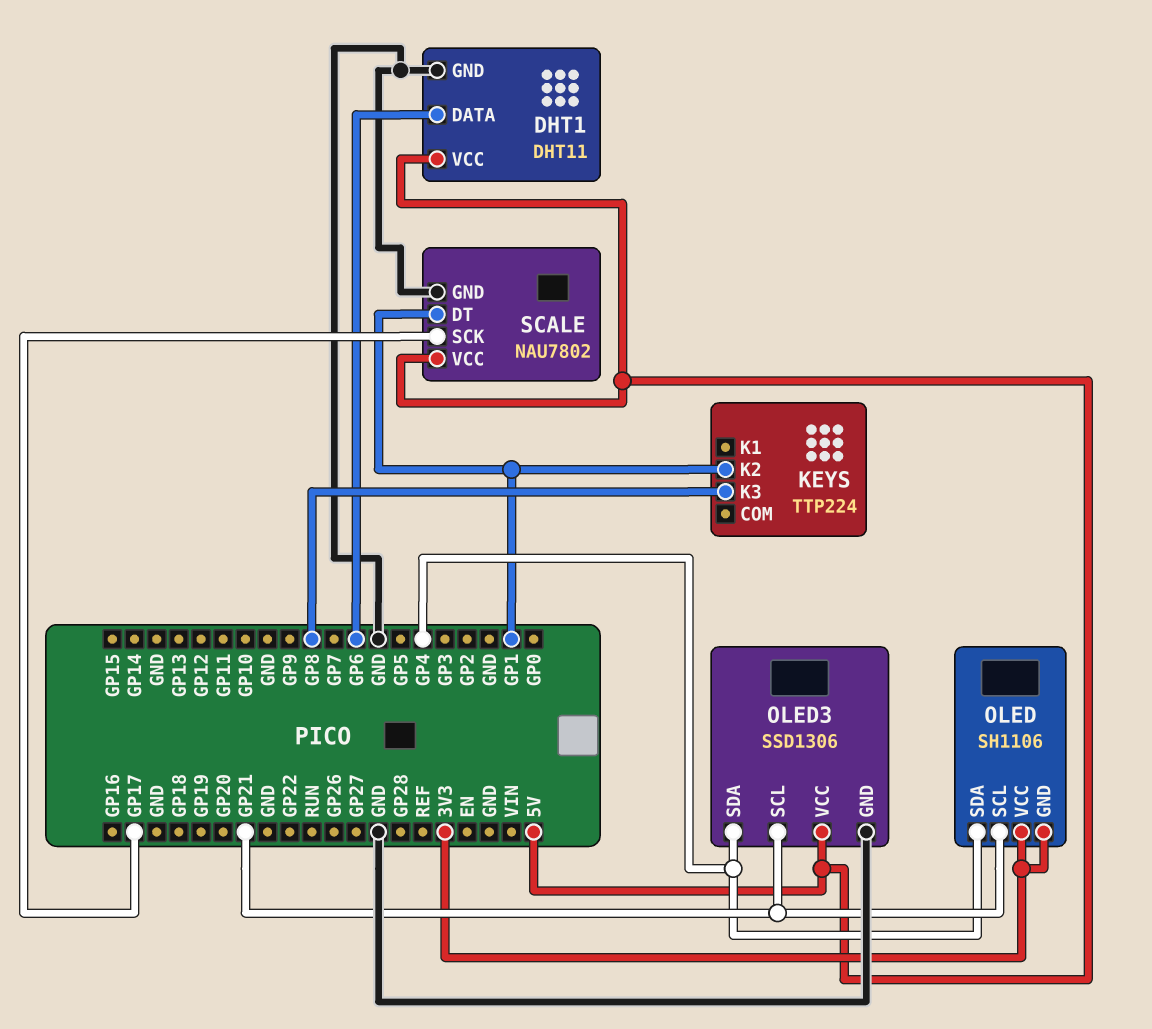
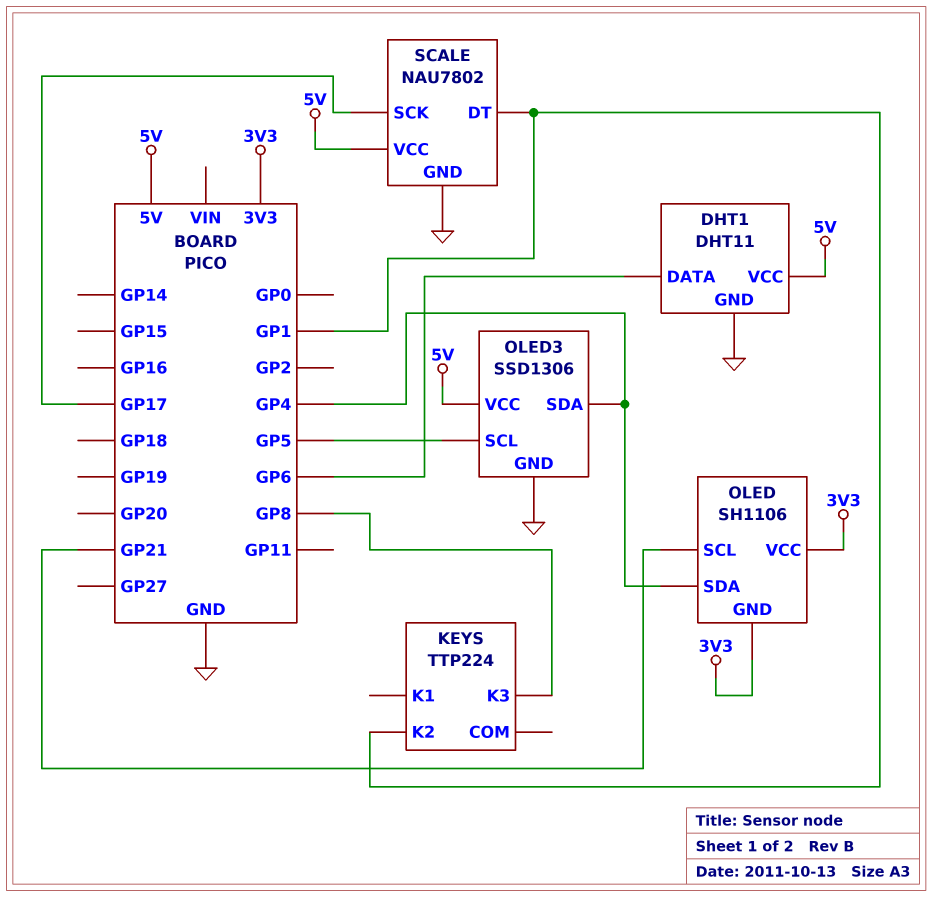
OLED3 pin SCL: GP21 -> GP5

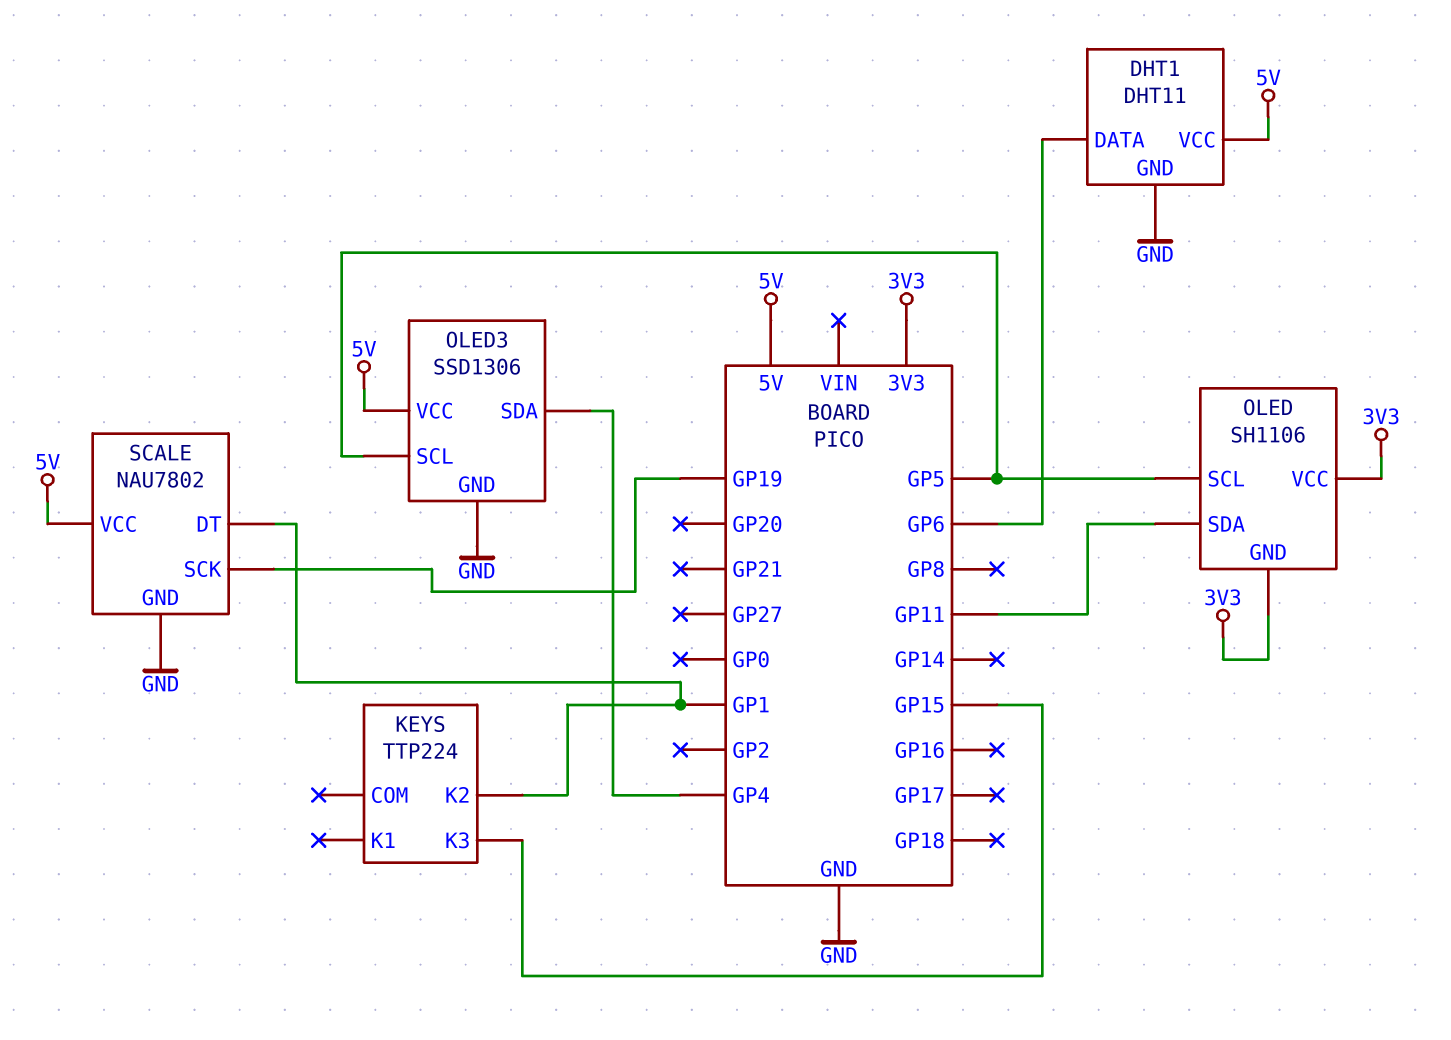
KEYS pin K3: GP8 -> GP15
OLED pin SCL: GP21 -> GP5
OLED pin SDA: GP4 -> GP11
SCALE pin SCK: GP17 -> GP19

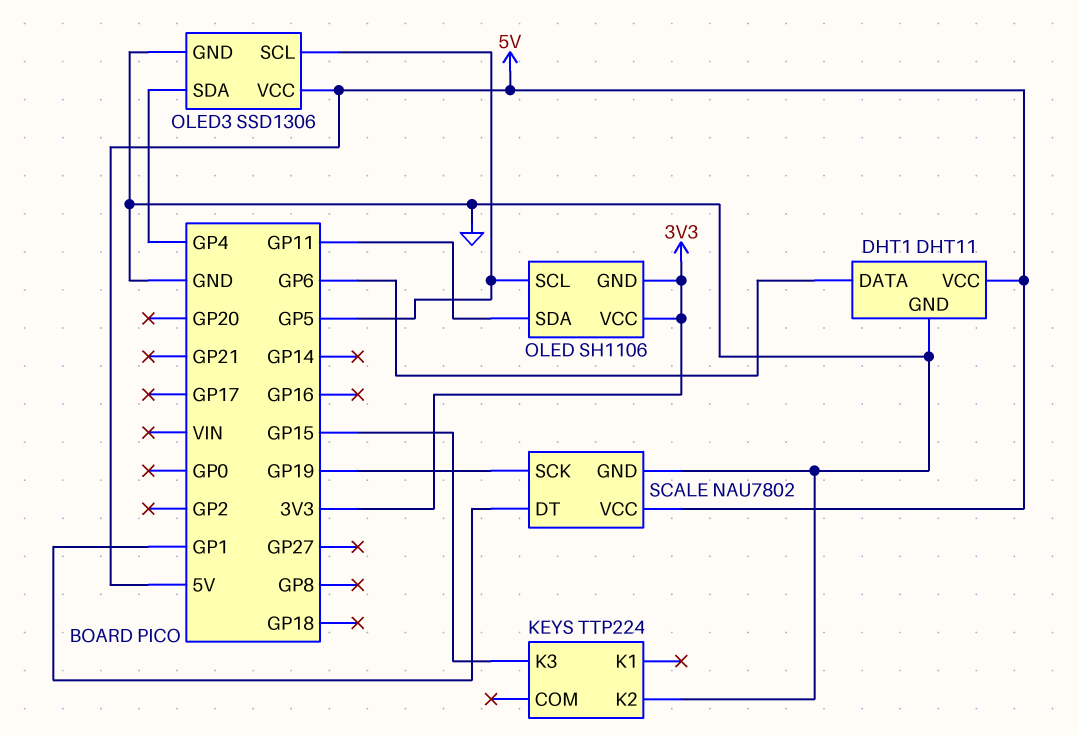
KEYS pin K2: GP1 -> GND

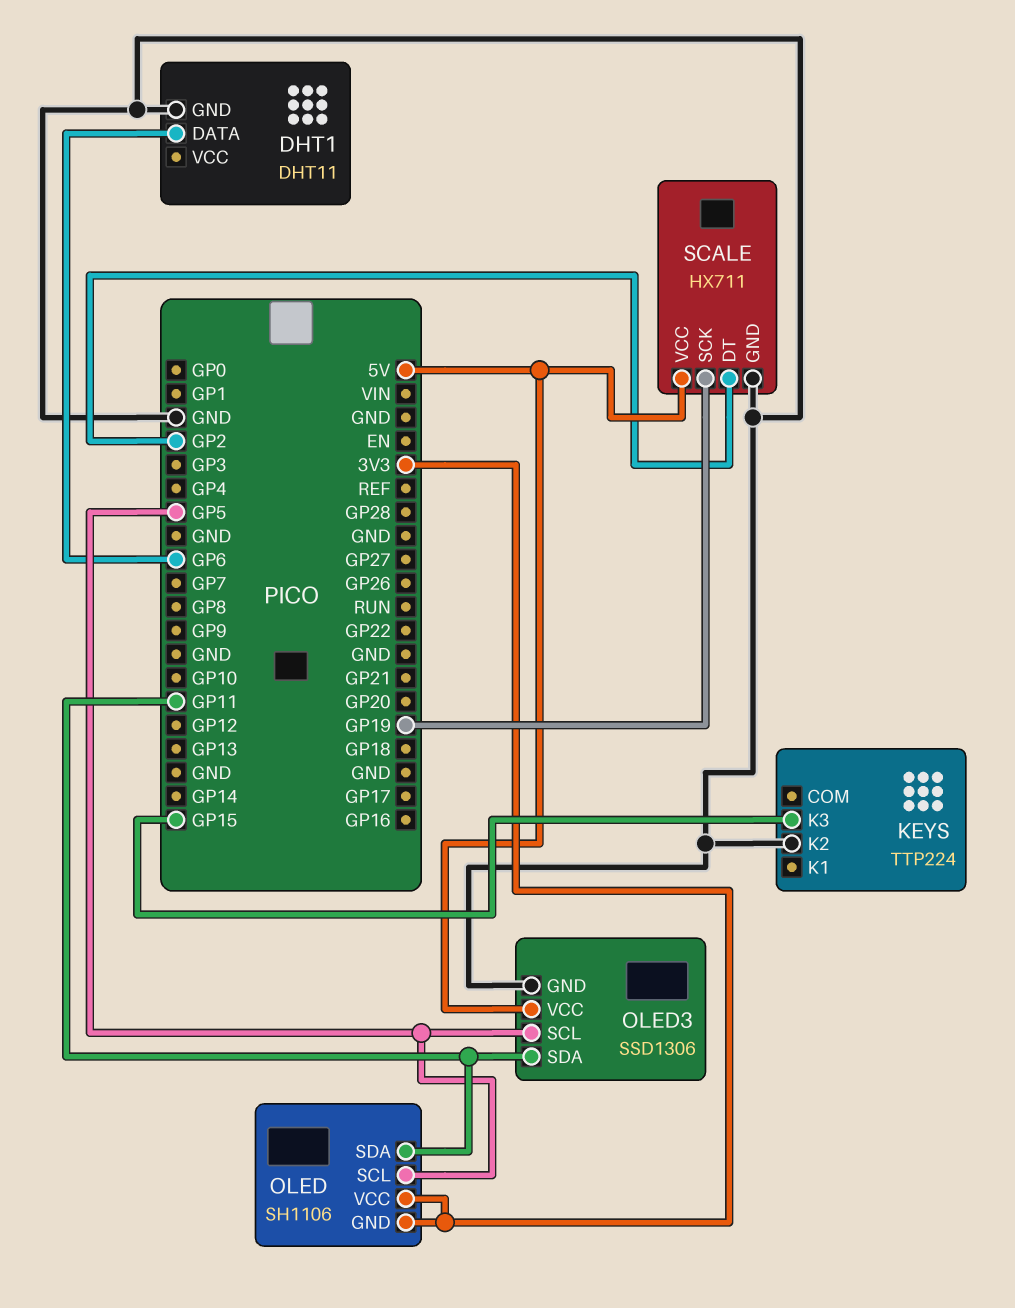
DHT1 pin VCC: 5V -> none
OLED3 pin SDA: GP4 -> GP11
SCALE: NAU7802 -> HX711
SCALE pin DT: GP1 -> GP2

